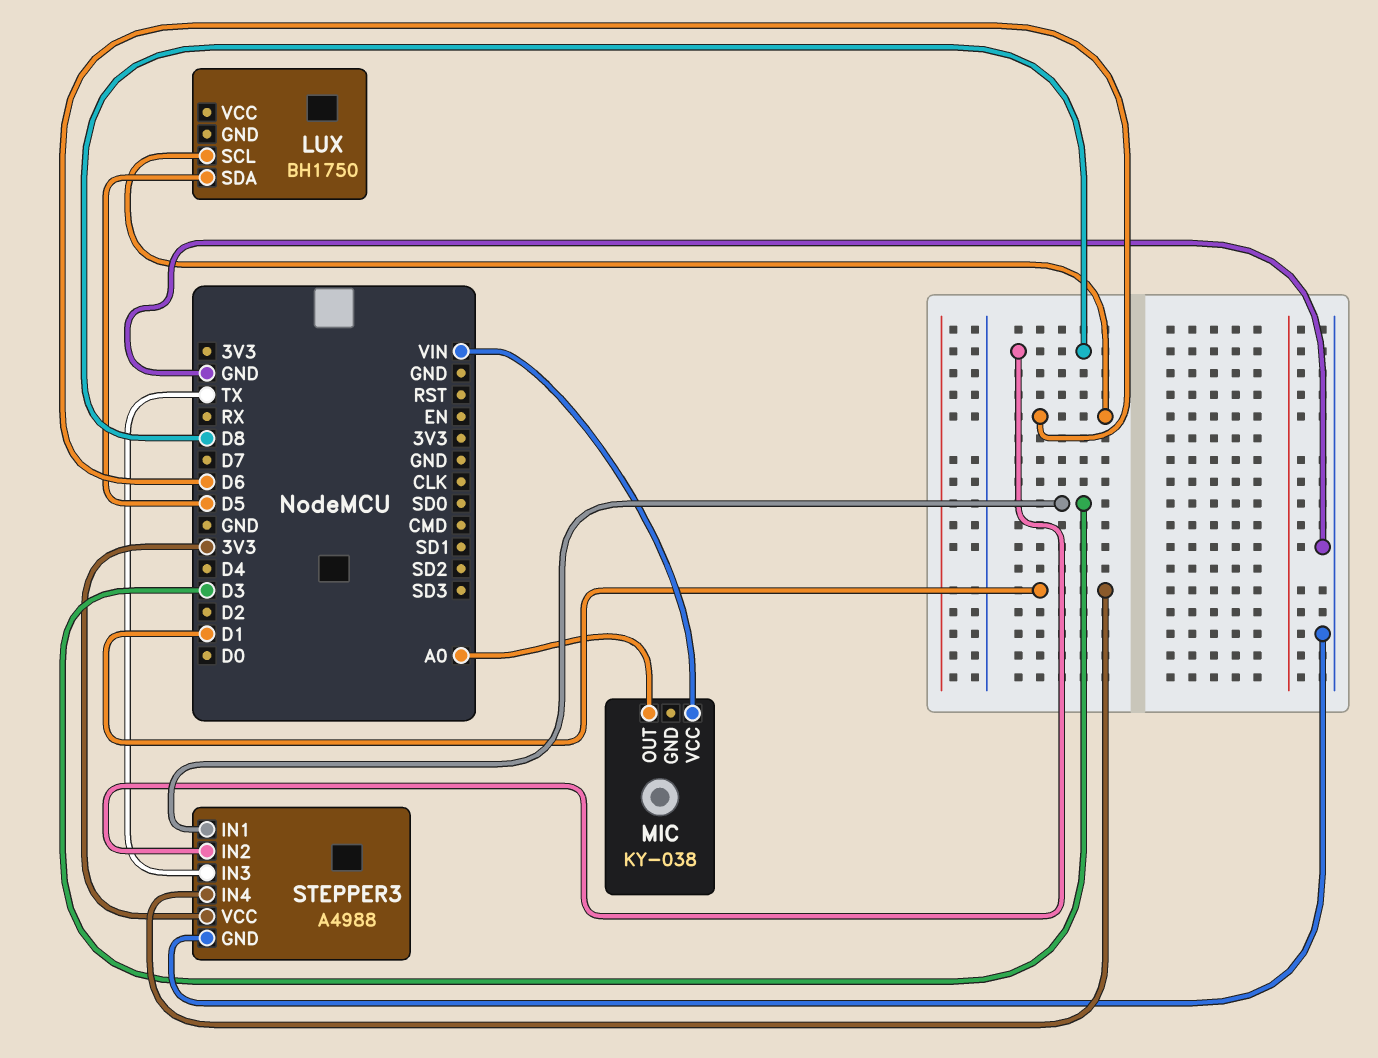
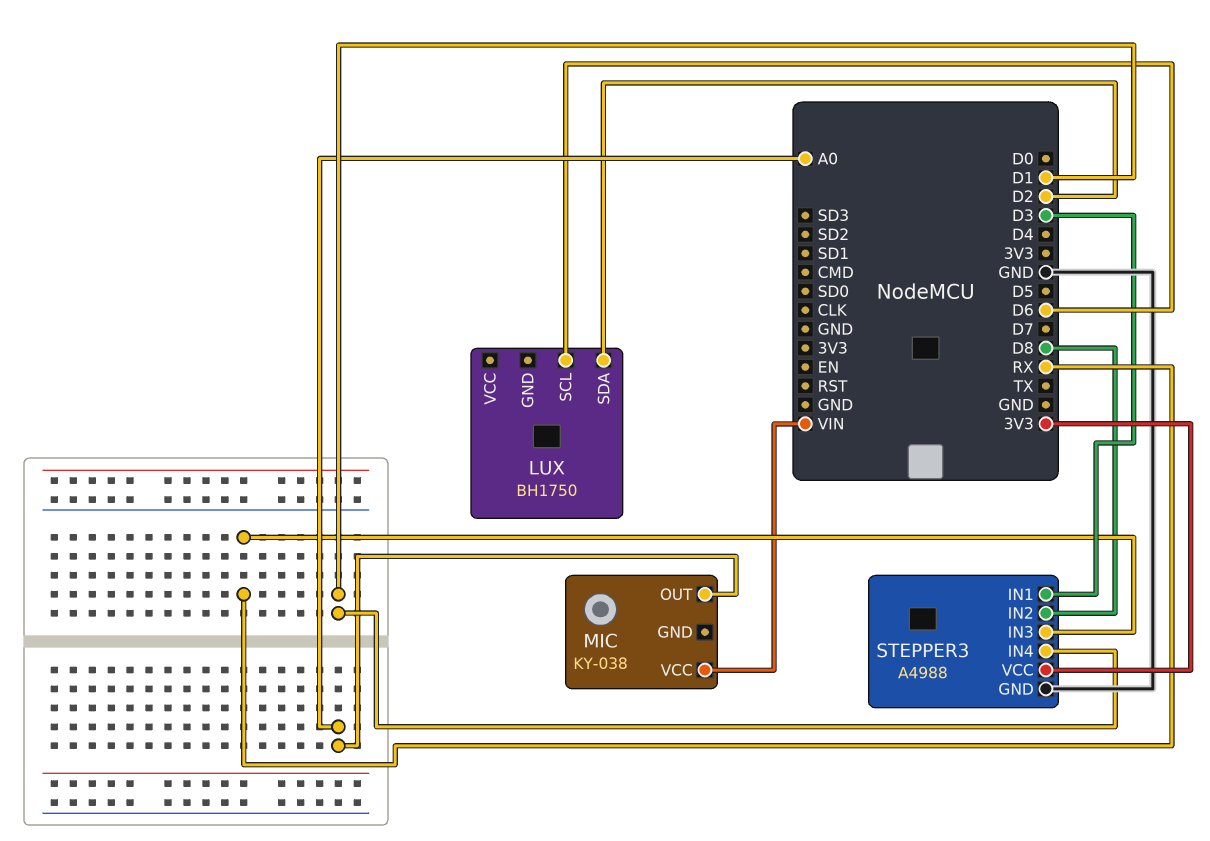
LUX pin SDA: D5 -> D2
STEPPER3 pin IN3: TX -> RX

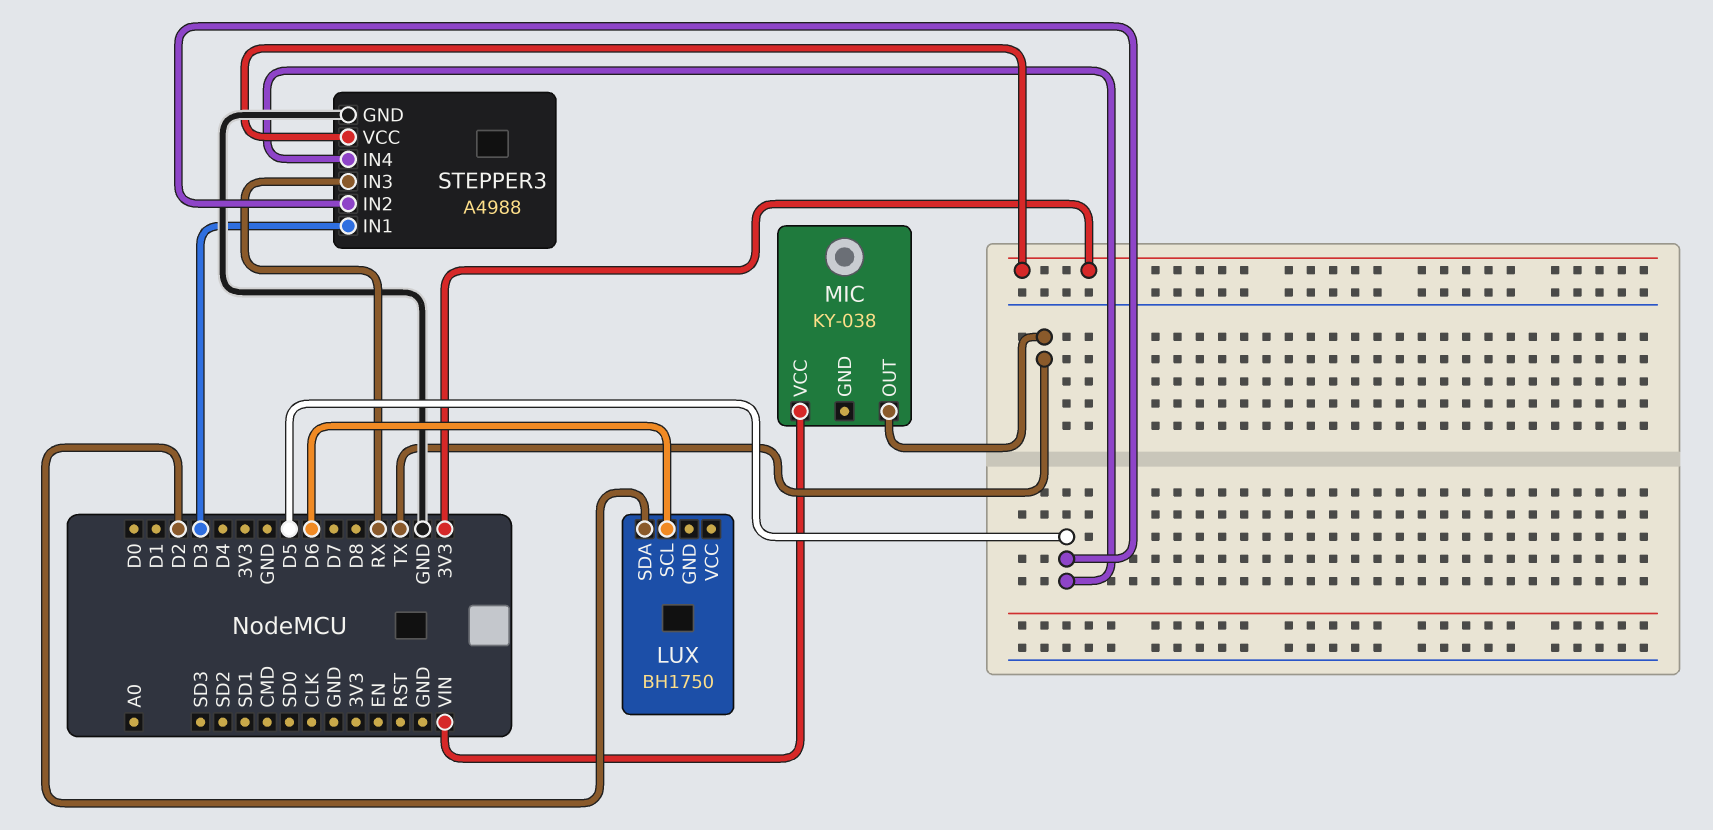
MIC pin OUT: A0 -> TX
STEPPER3 pin IN2: D8 -> D5
STEPPER3 pin IN4: D1 -> D5

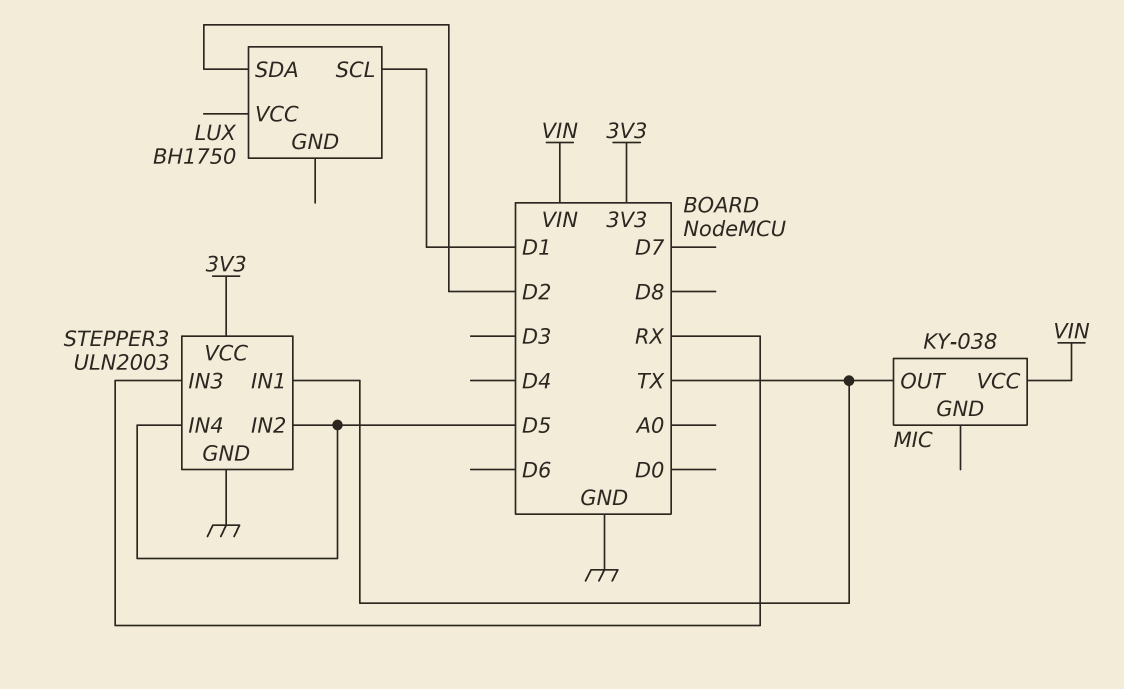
LUX pin SCL: D6 -> D1
STEPPER3: A4988 -> ULN2003
STEPPER3 pin IN1: D3 -> TX

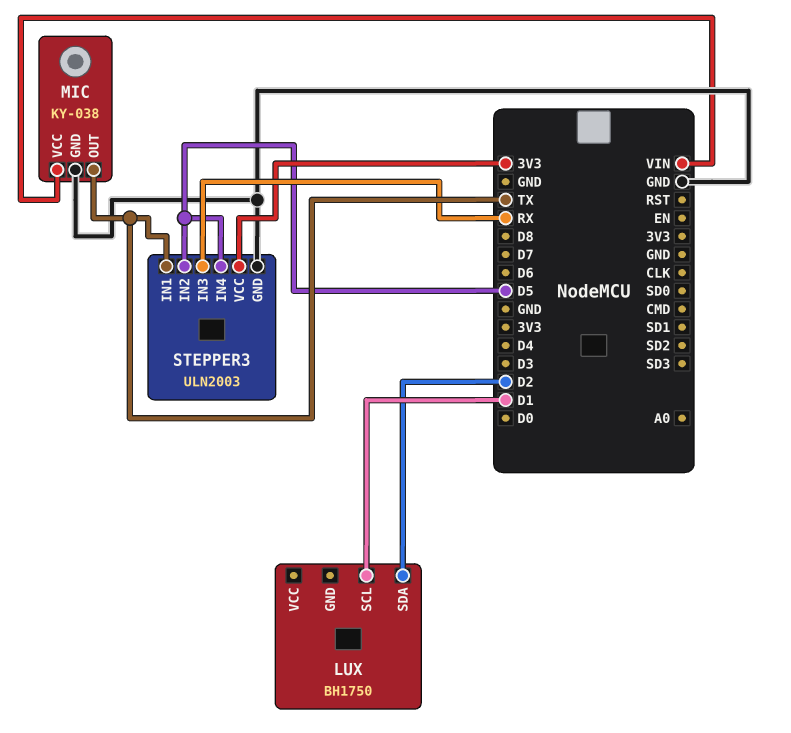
MIC pin GND: none -> GND

